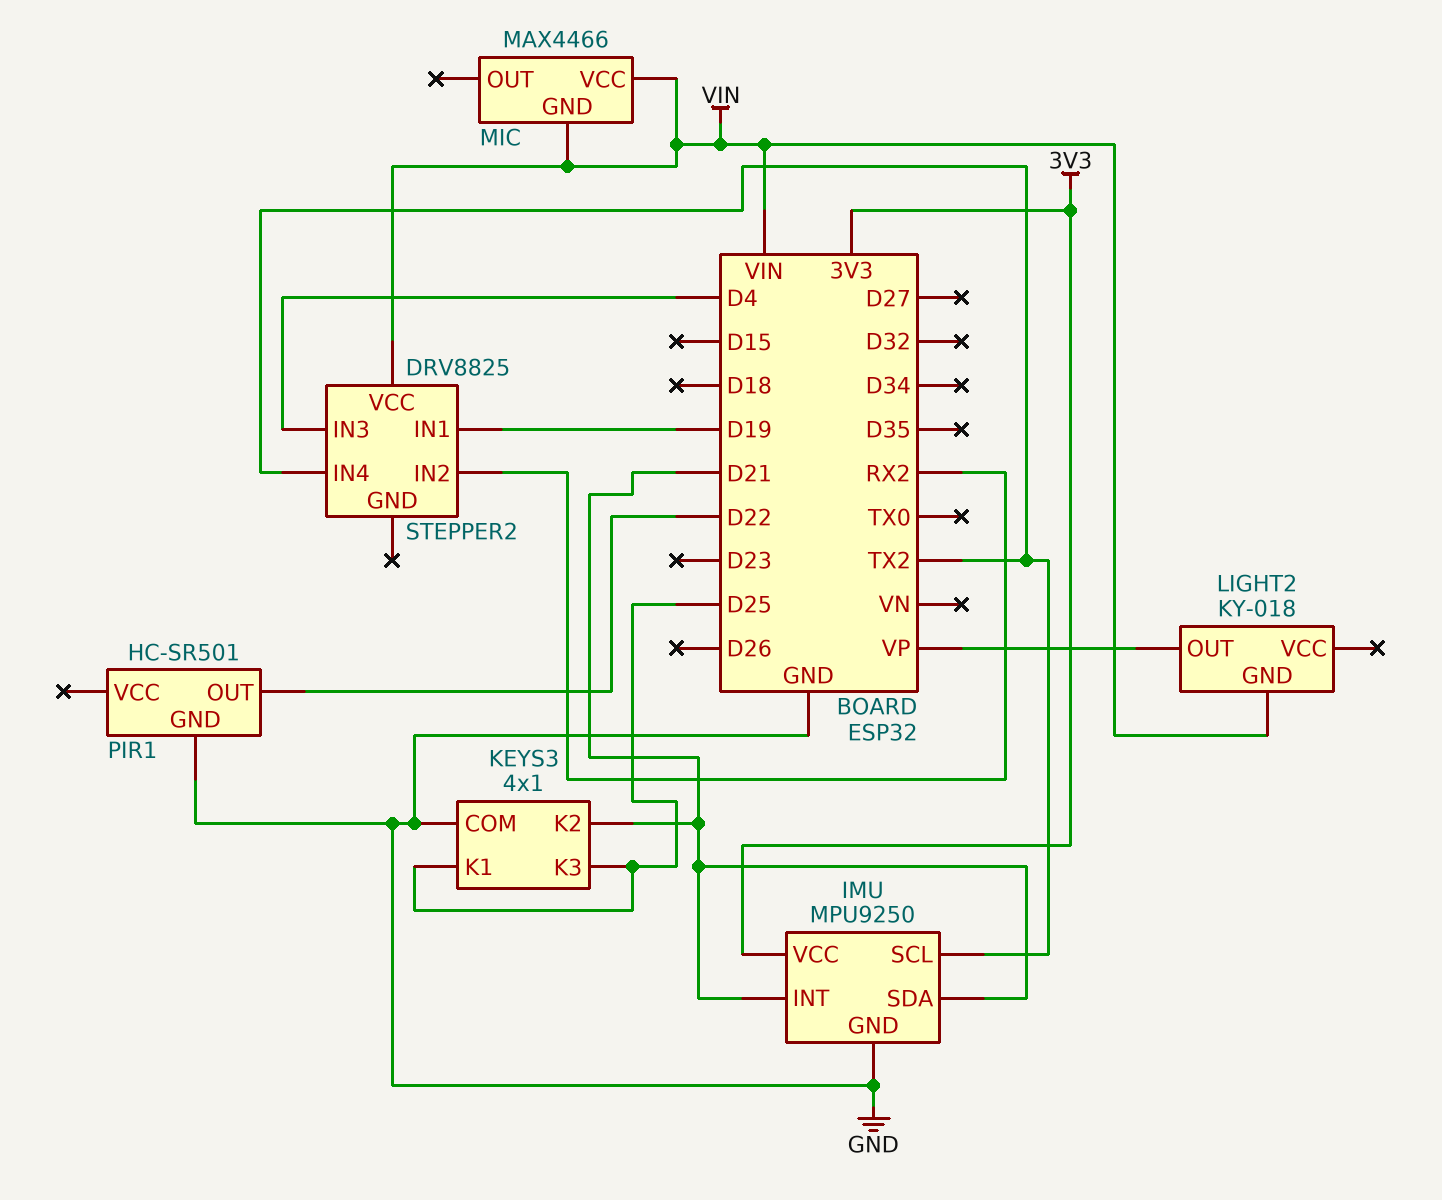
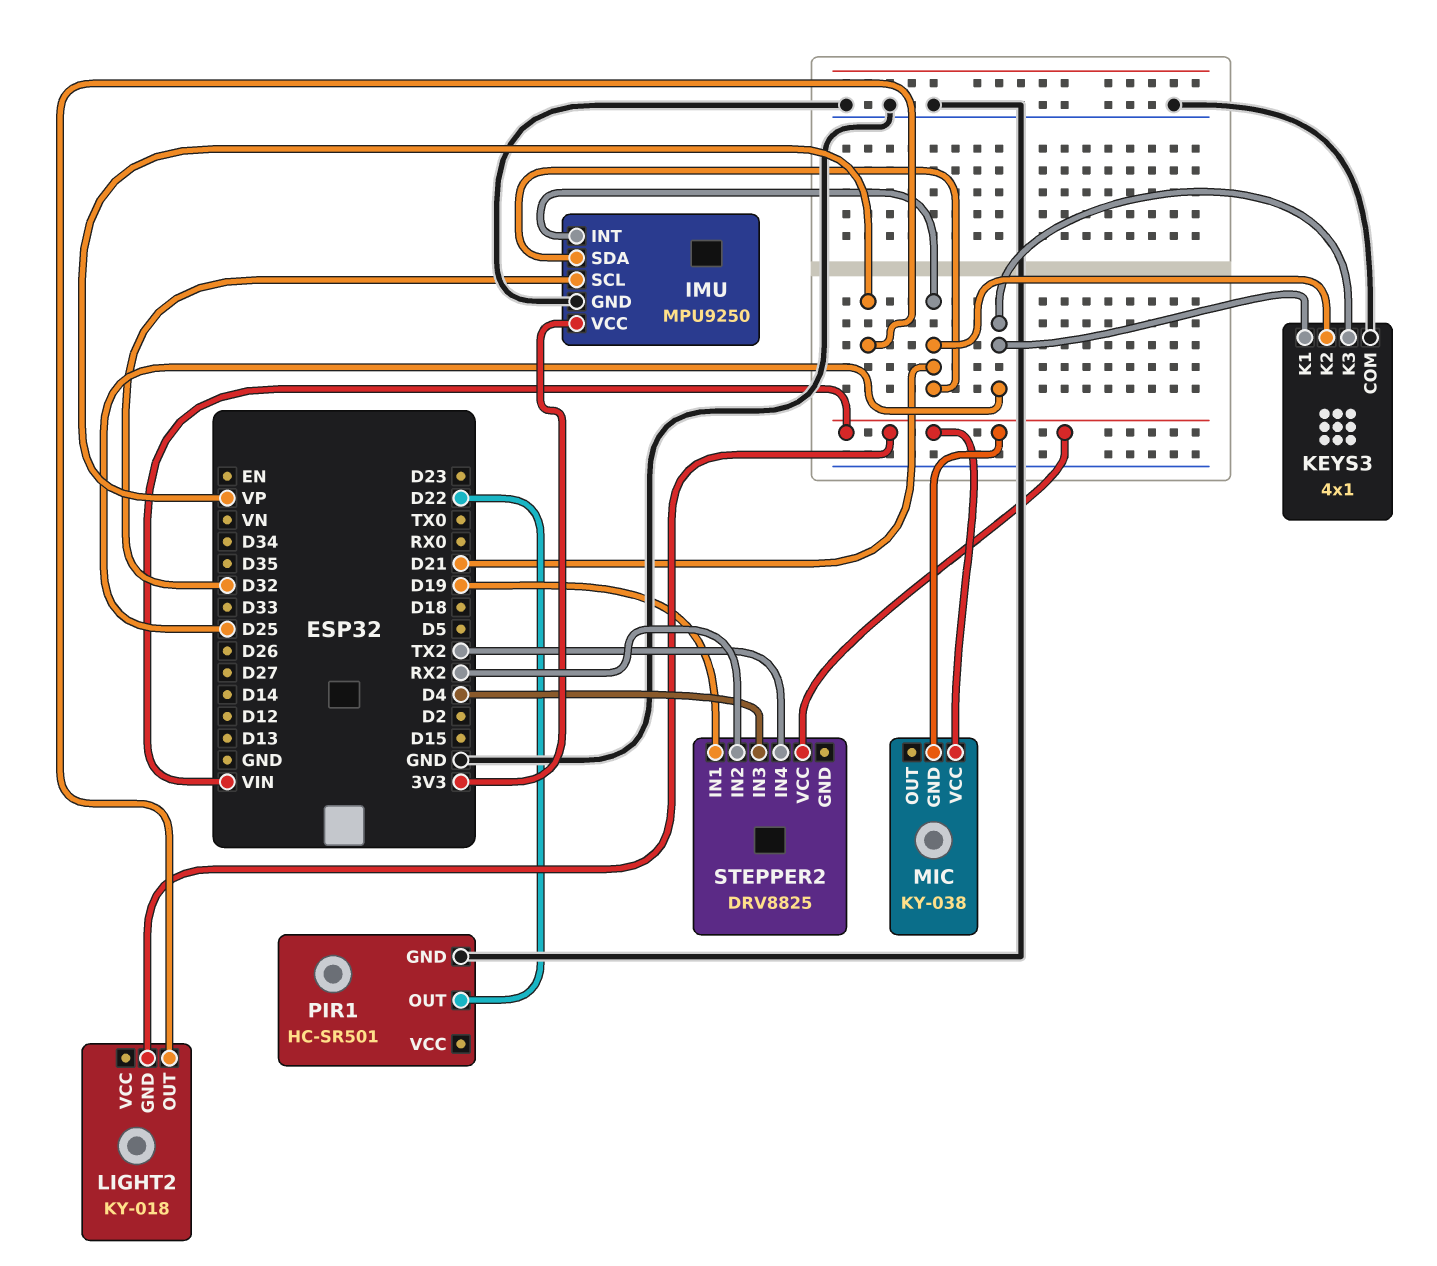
IMU pin SCL: TX2 -> D32
MIC: MAX4466 -> KY-038

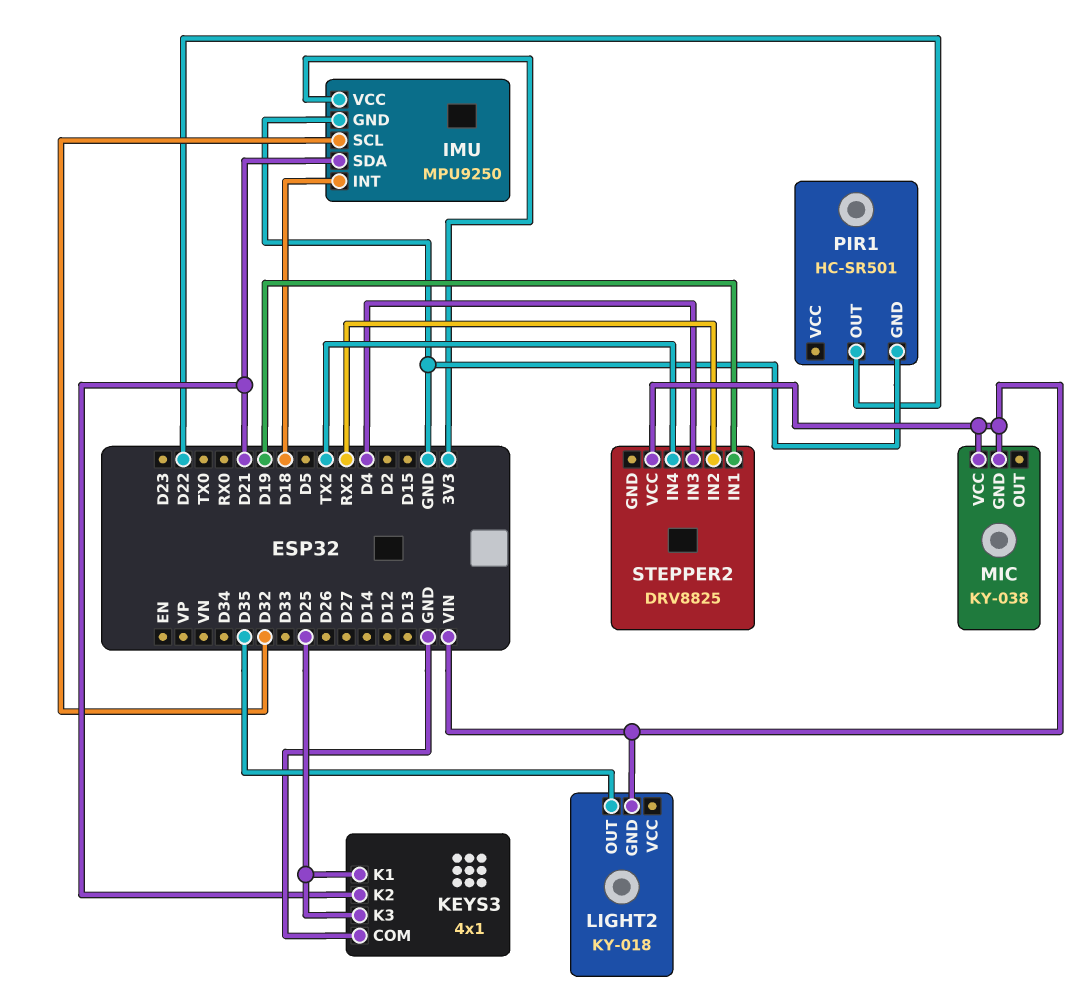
IMU pin INT: D21 -> D18
LIGHT2 pin OUT: VP -> D35

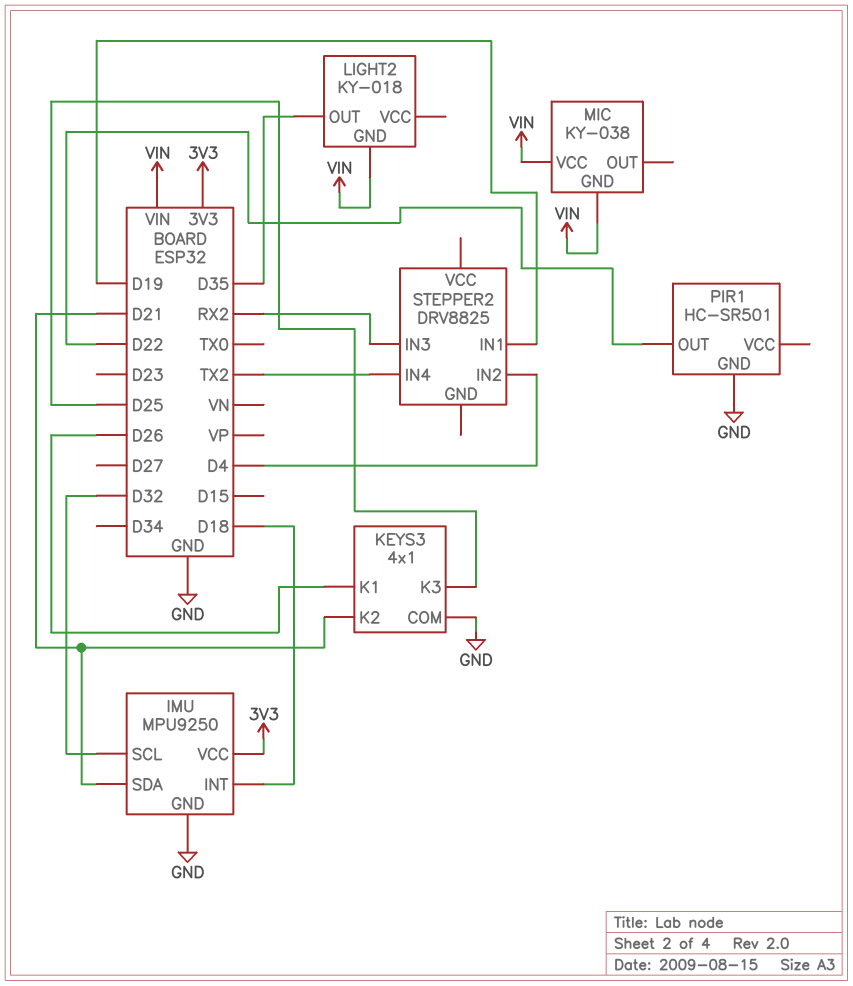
KEYS3 pin K1: D25 -> D26
STEPPER2 pin IN2: RX2 -> D4
STEPPER2 pin IN3: D4 -> RX2
STEPPER2 pin VCC: VIN -> none

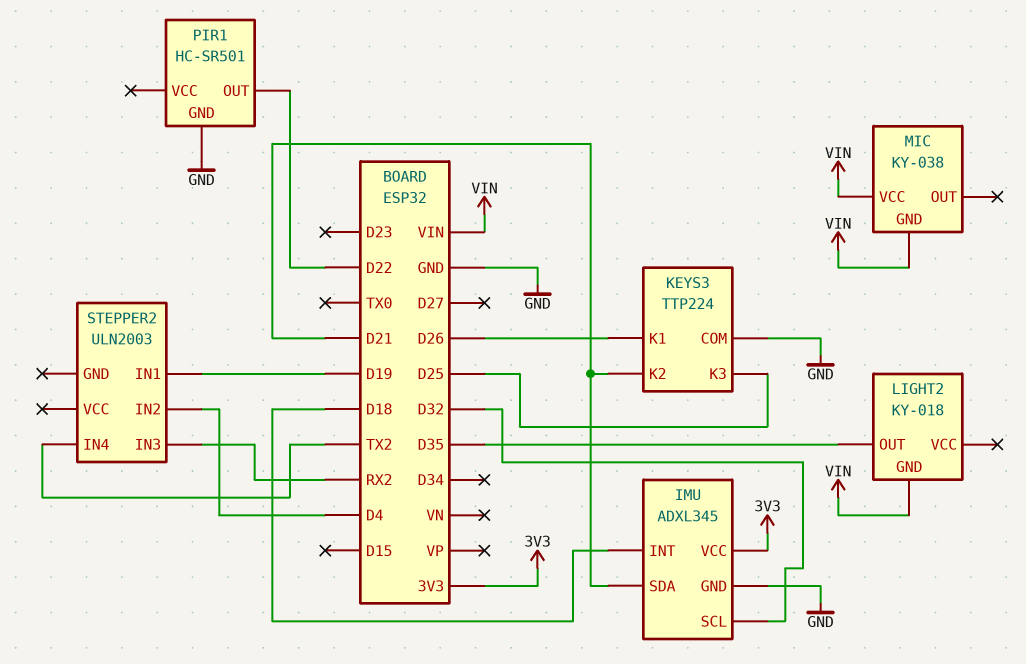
IMU: MPU9250 -> ADXL345
KEYS3: 4x1 -> TTP224
STEPPER2: DRV8825 -> ULN2003

